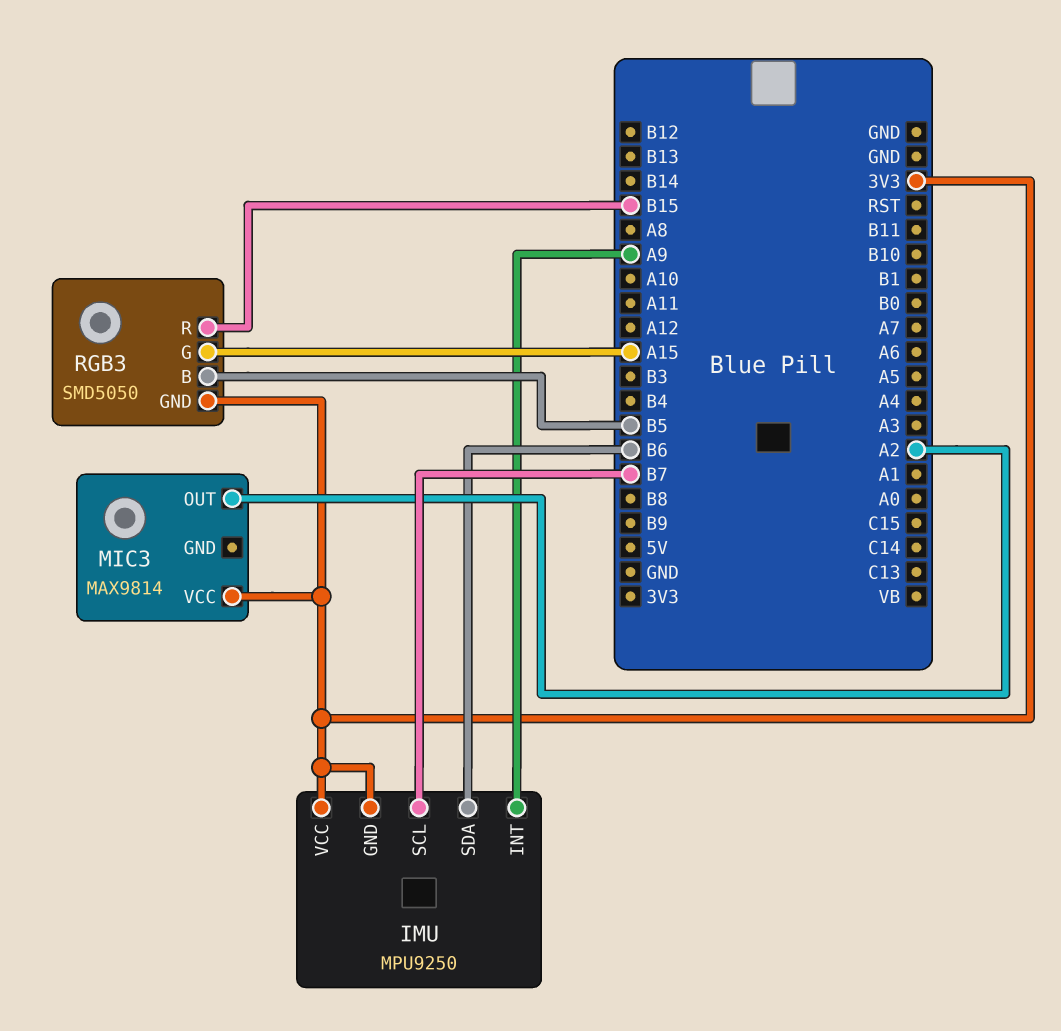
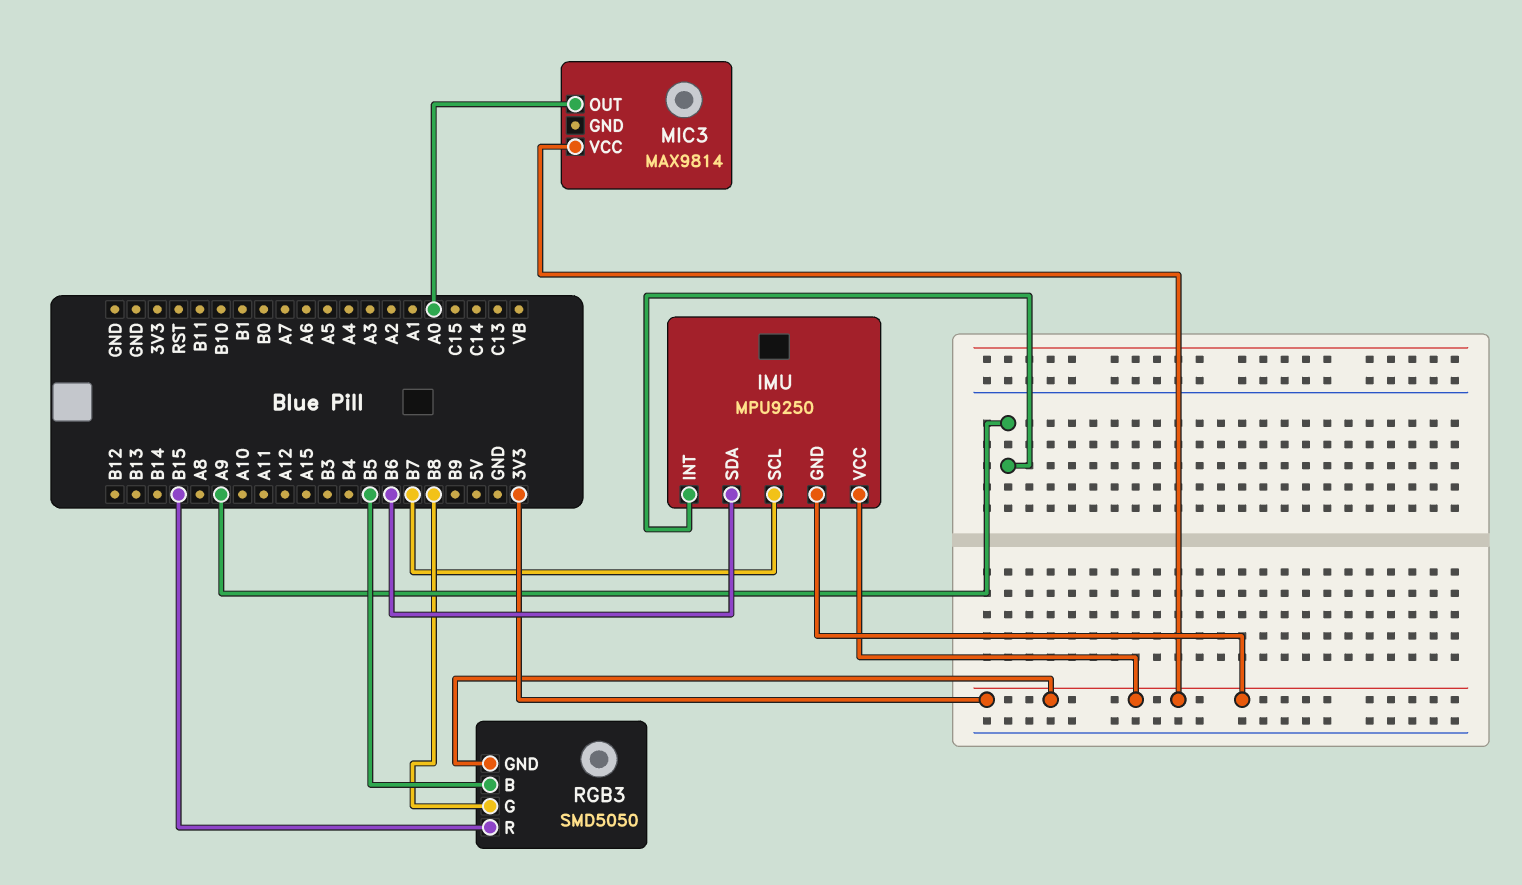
MIC3 pin OUT: A2 -> A0
RGB3 pin G: A15 -> B8

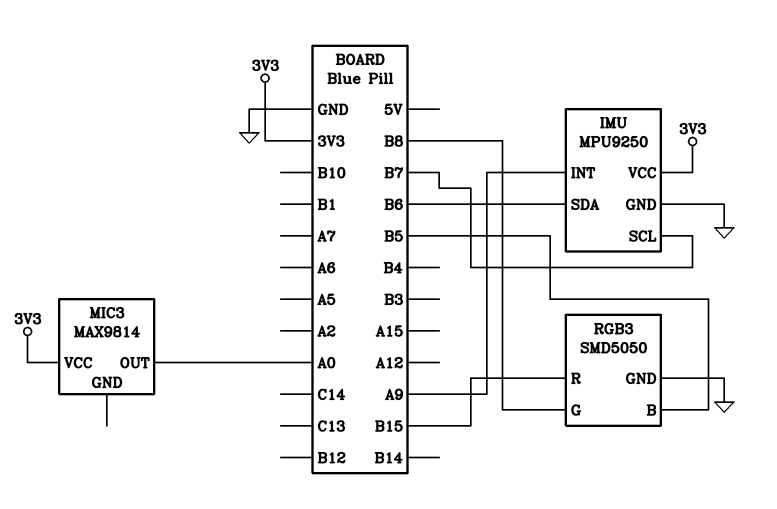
IMU pin GND: 3V3 -> GND
RGB3 pin GND: 3V3 -> GND

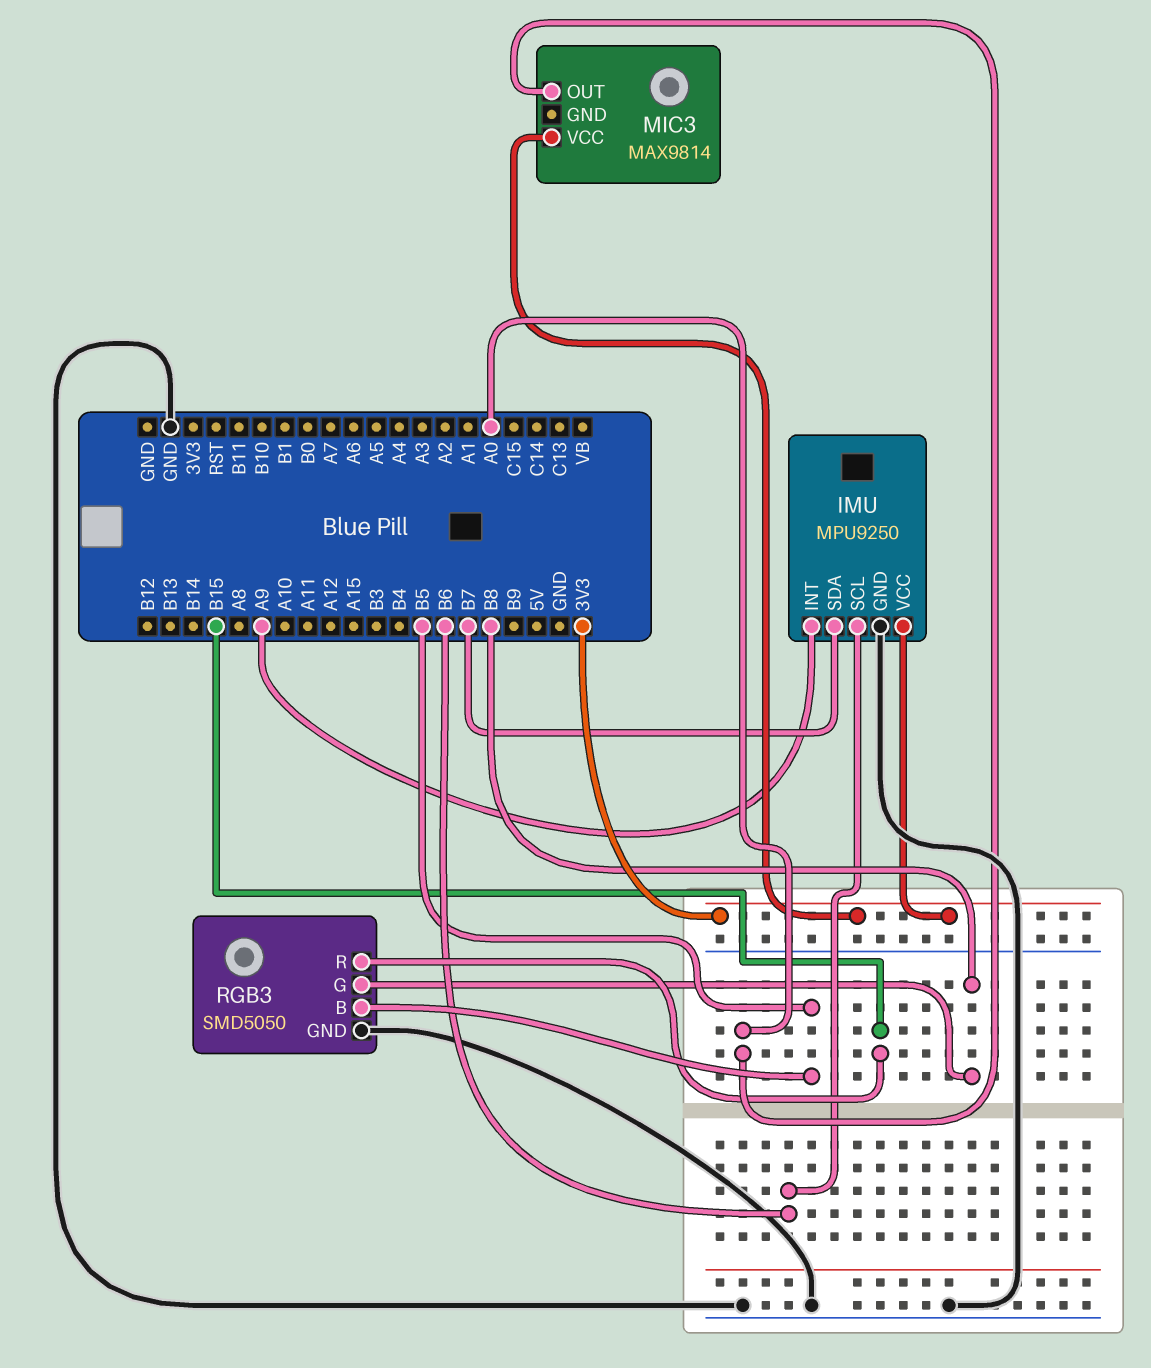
IMU pin SCL: B7 -> B6
IMU pin SDA: B6 -> B7

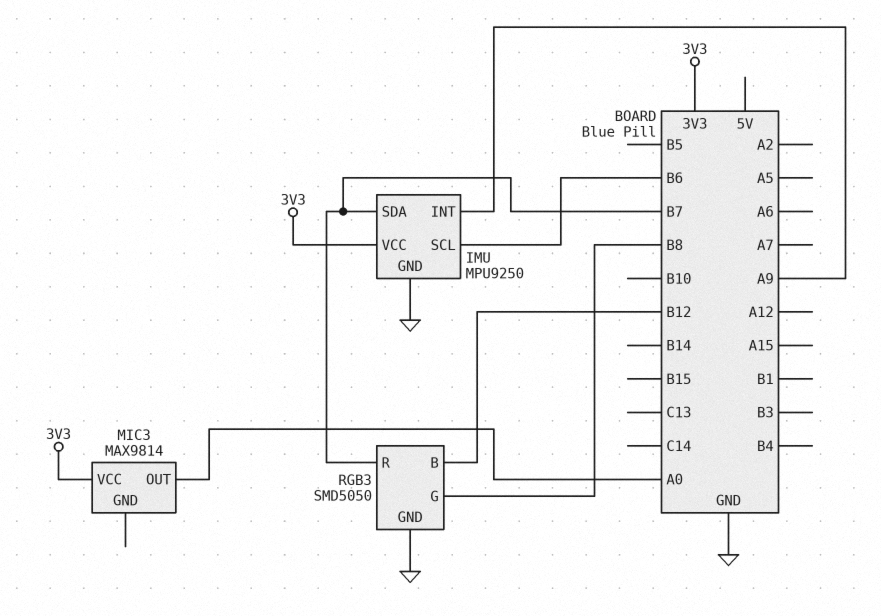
RGB3 pin B: B5 -> B12
RGB3 pin R: B15 -> B7

